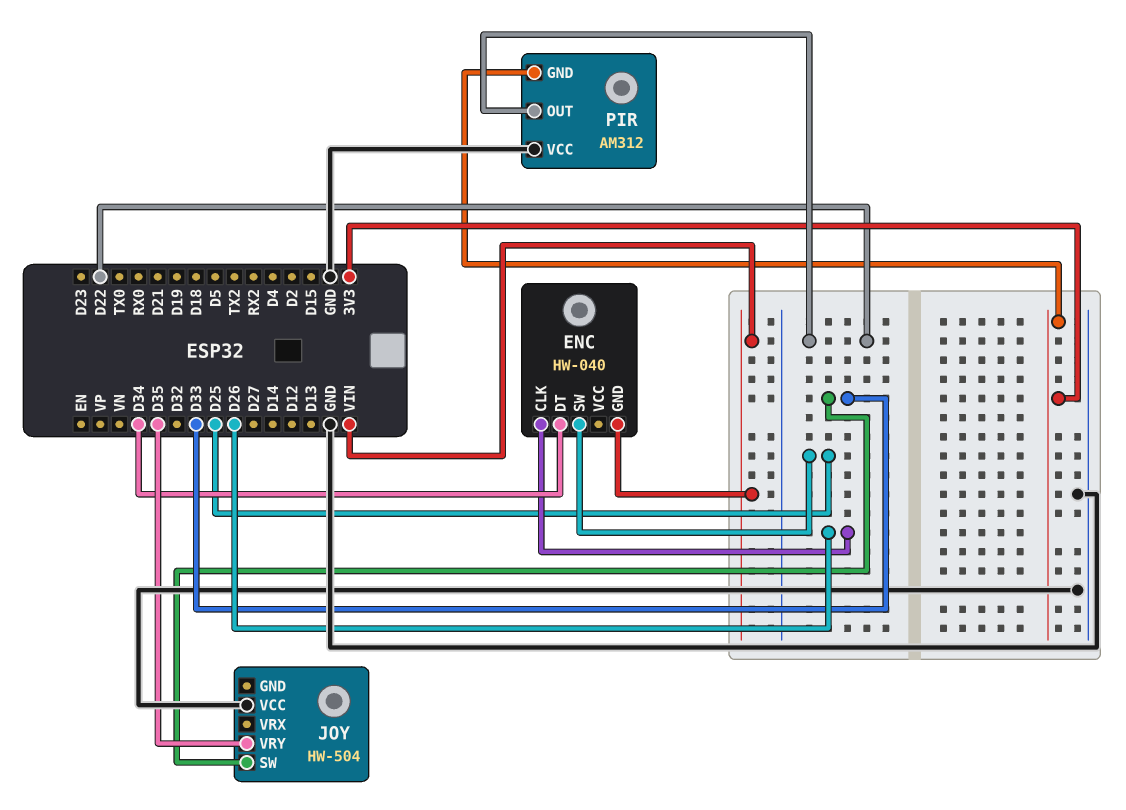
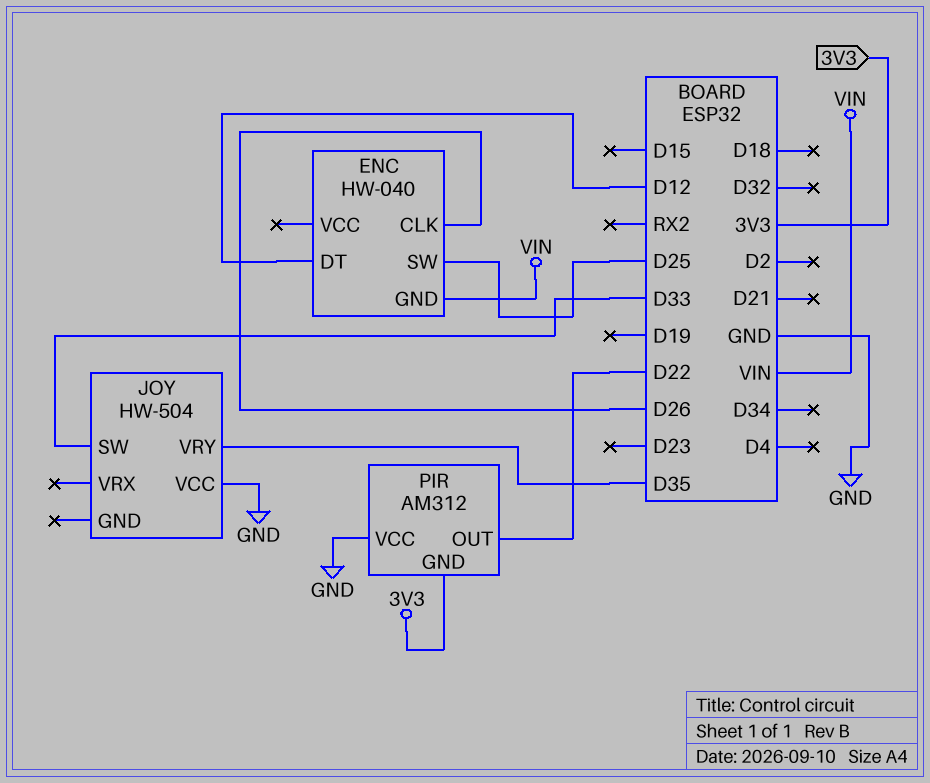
ENC pin DT: D34 -> D12

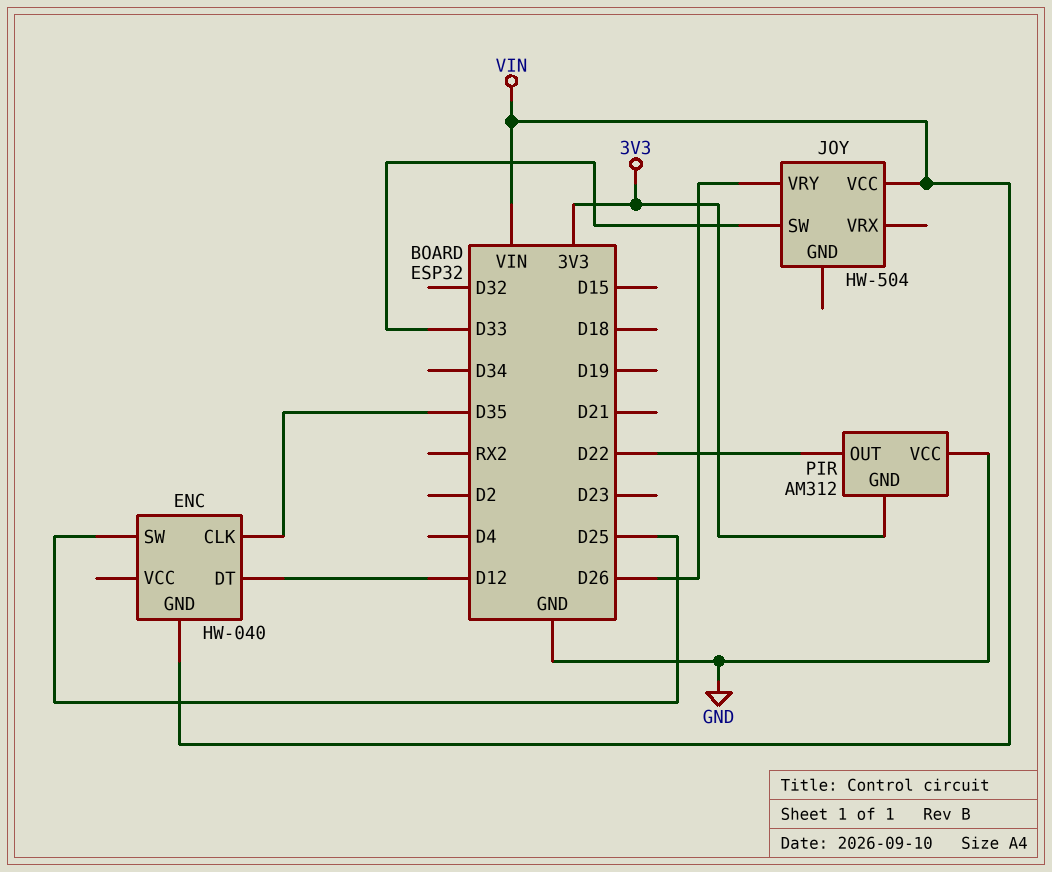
ENC pin CLK: D26 -> D35
JOY pin VCC: GND -> VIN
JOY pin VRY: D35 -> D26

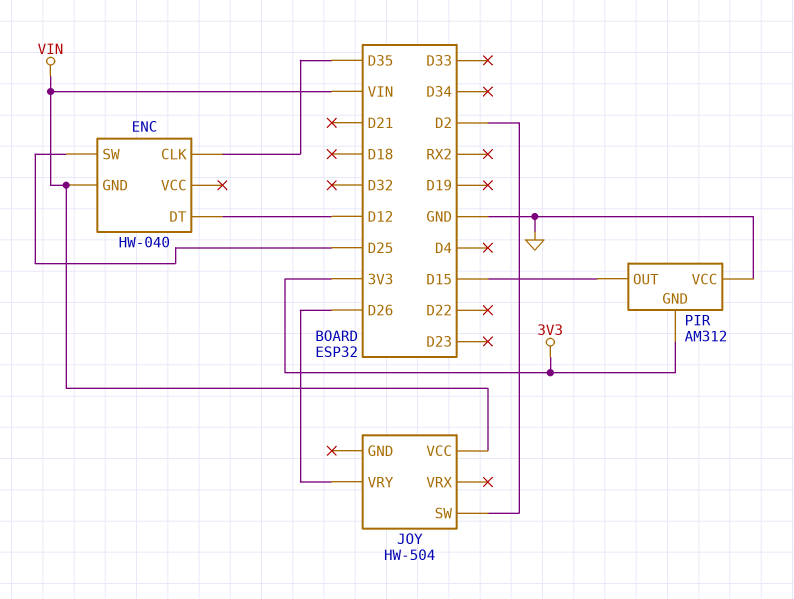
JOY pin SW: D33 -> D2
PIR pin OUT: D22 -> D15

